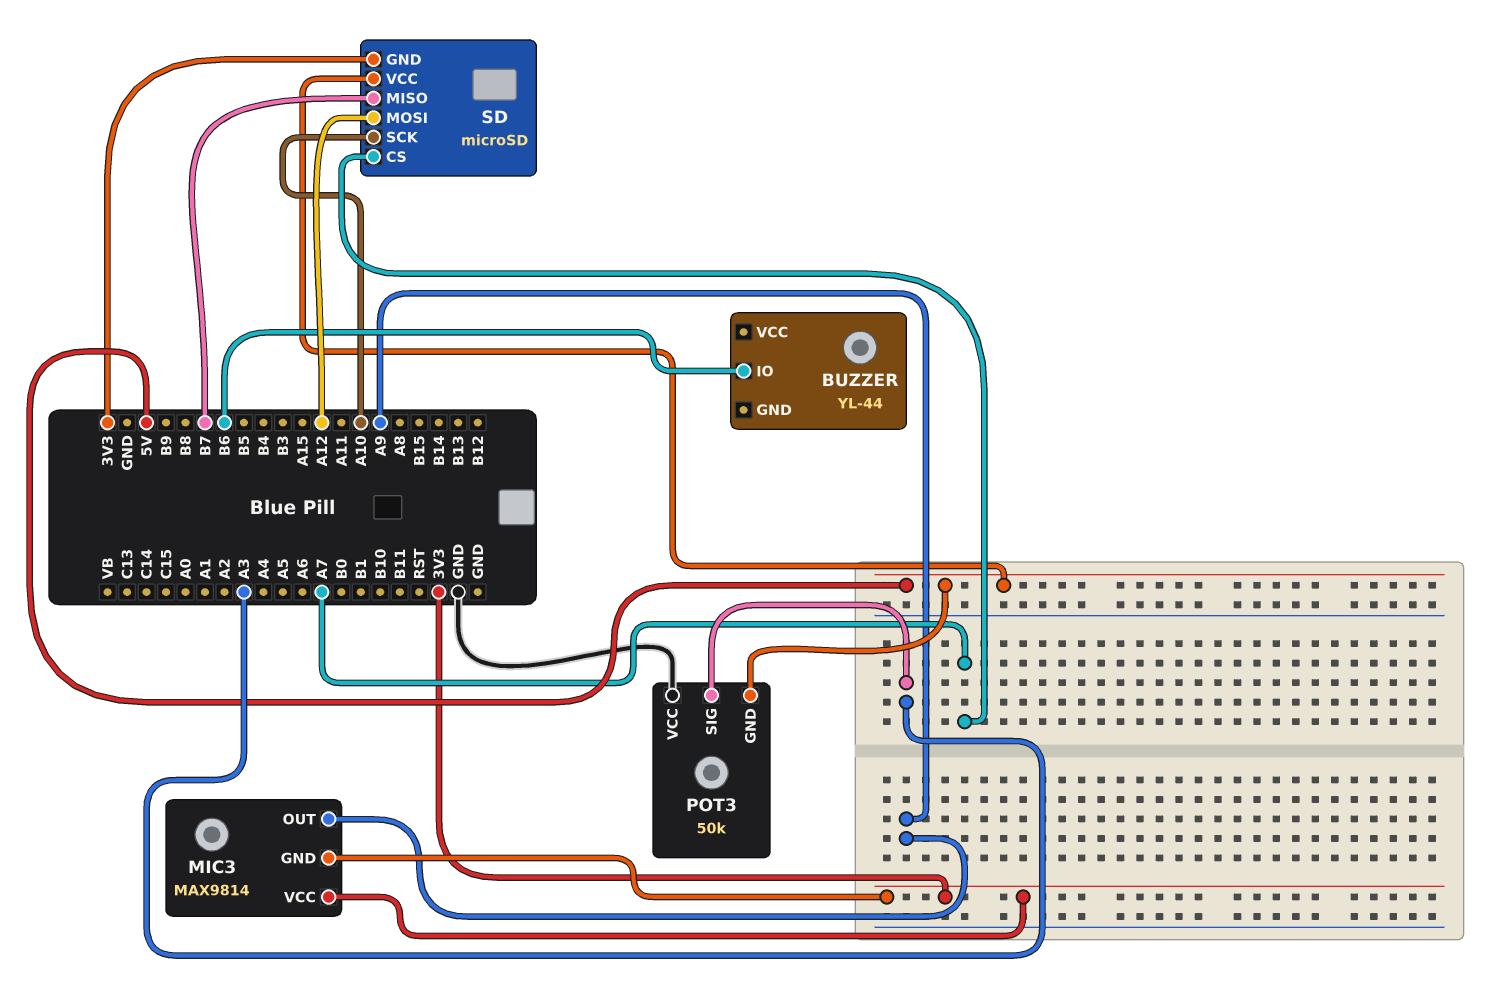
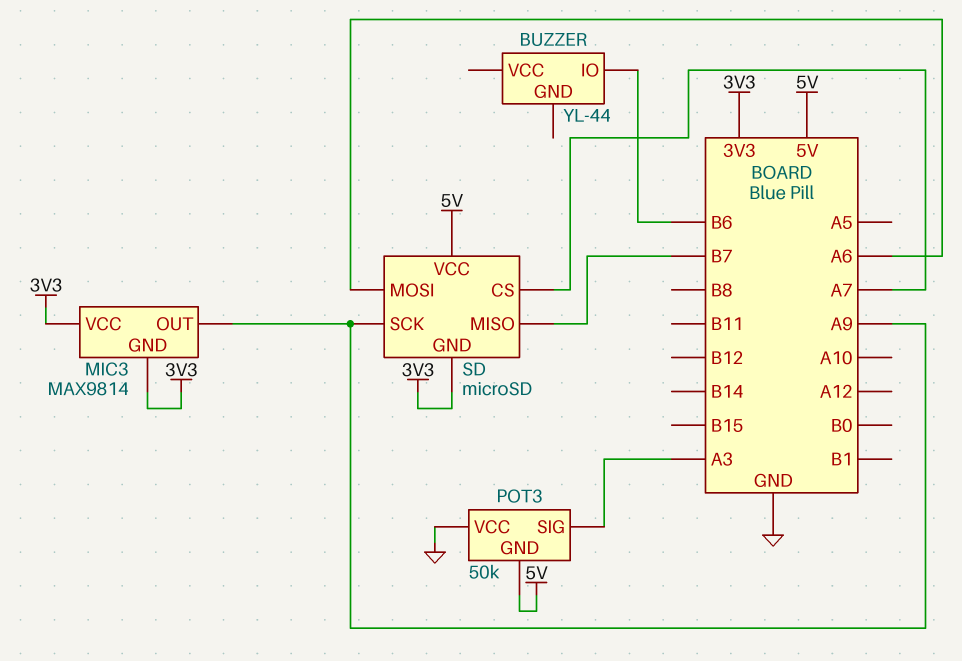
SD pin MOSI: A12 -> A6
SD pin SCK: A10 -> A9

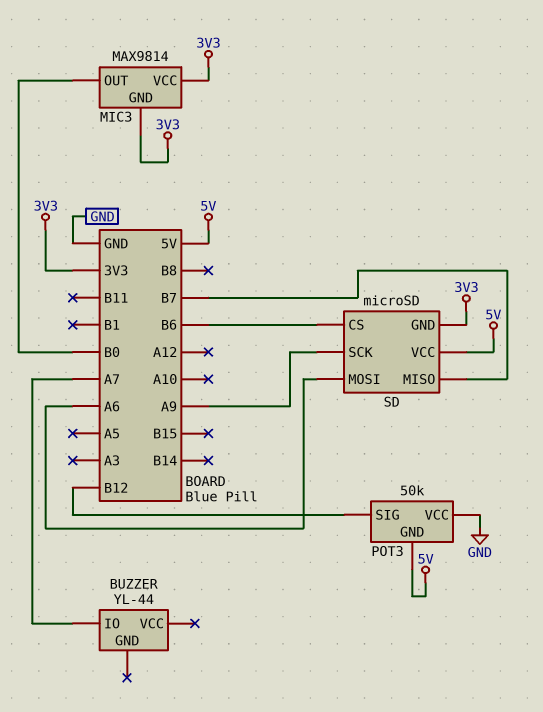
BUZZER pin IO: B6 -> A7
MIC3 pin OUT: A9 -> B0
POT3 pin SIG: A3 -> B12
SD pin CS: A7 -> B6

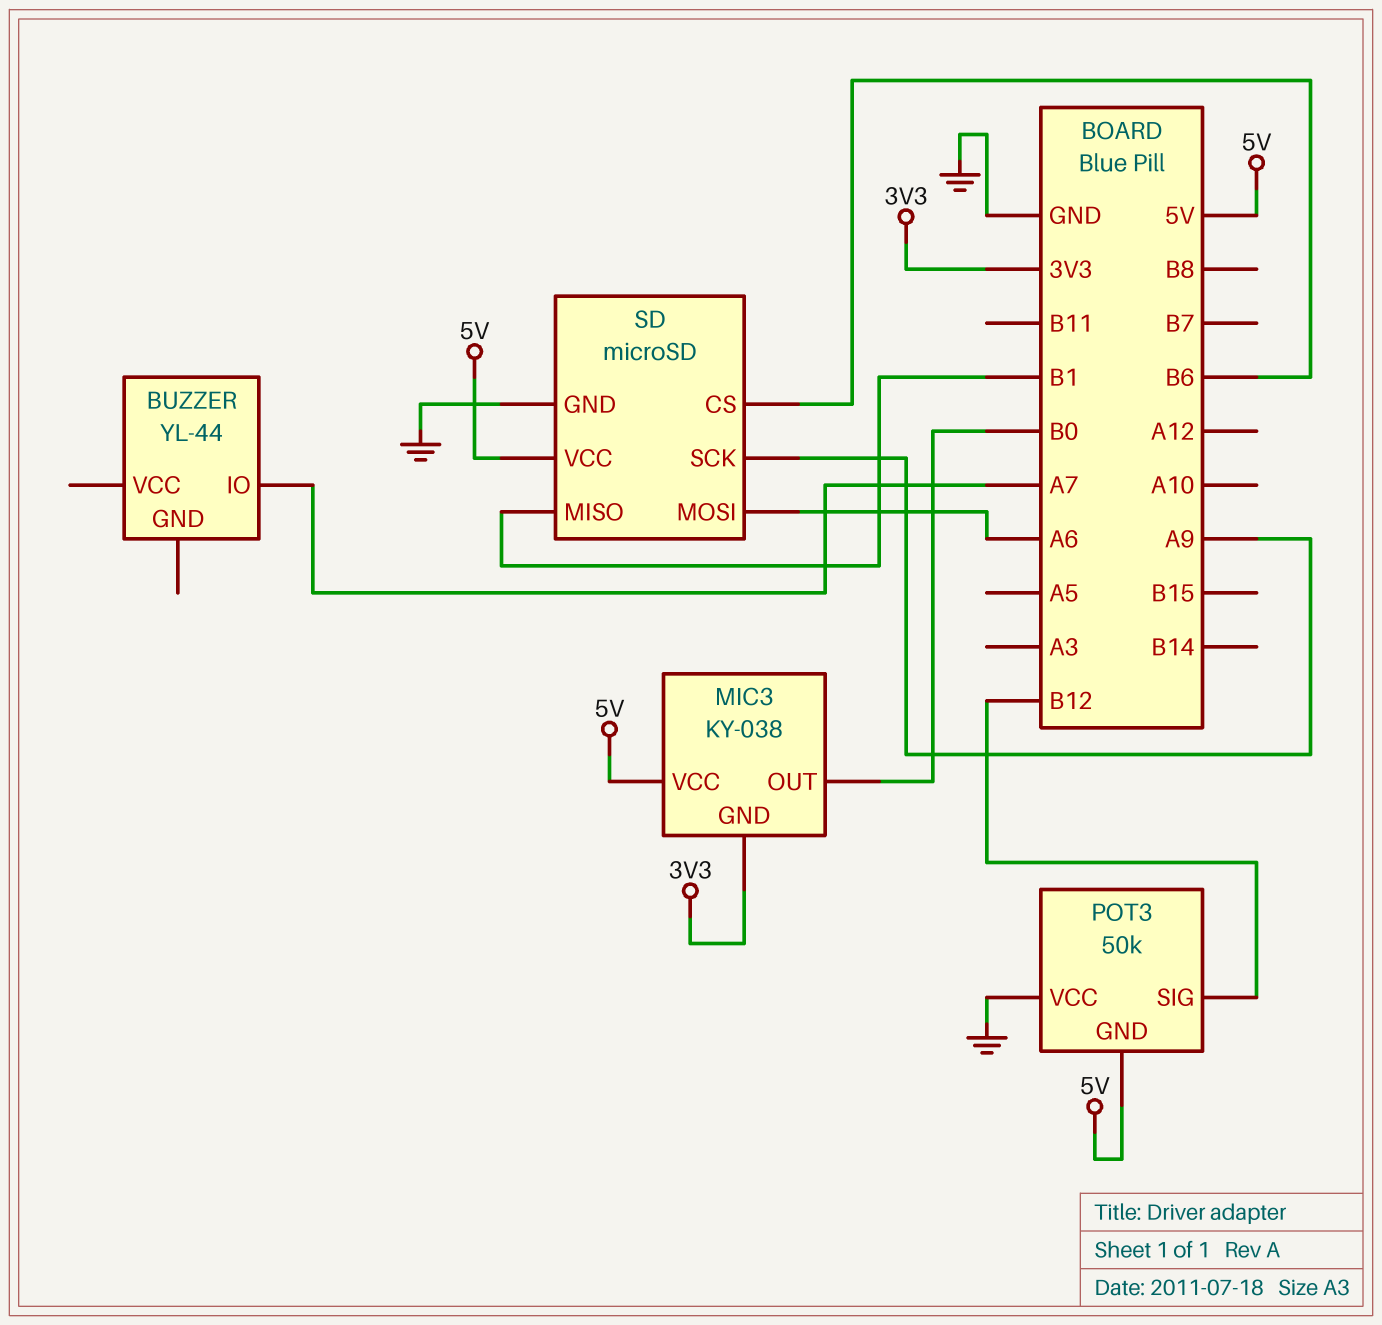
MIC3: MAX9814 -> KY-038
MIC3 pin VCC: 3V3 -> 5V
SD pin GND: 3V3 -> GND
SD pin MISO: B7 -> B1

